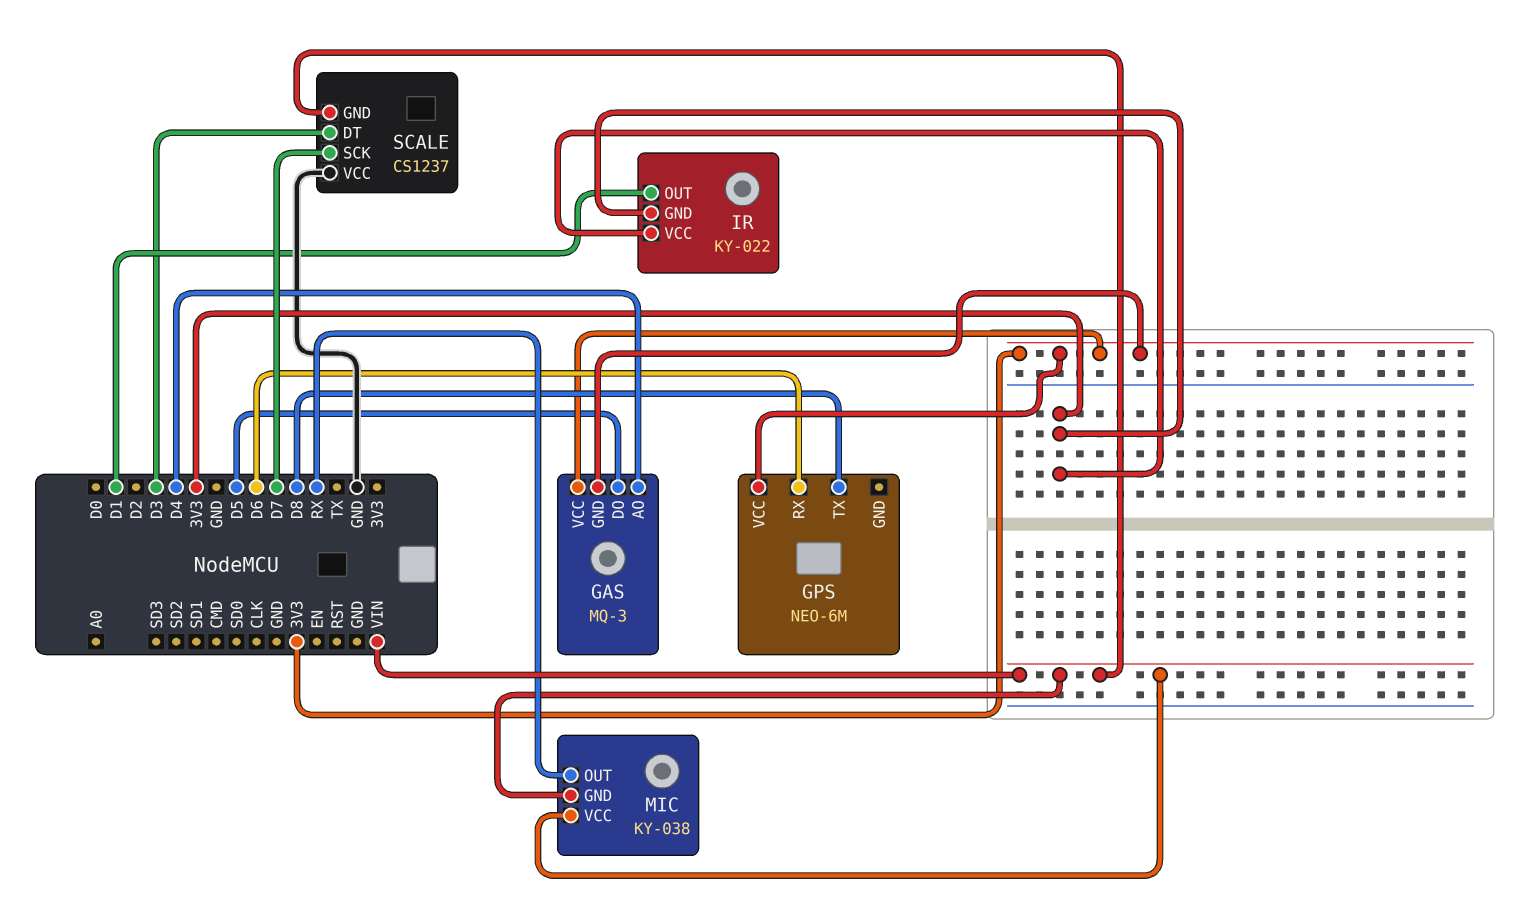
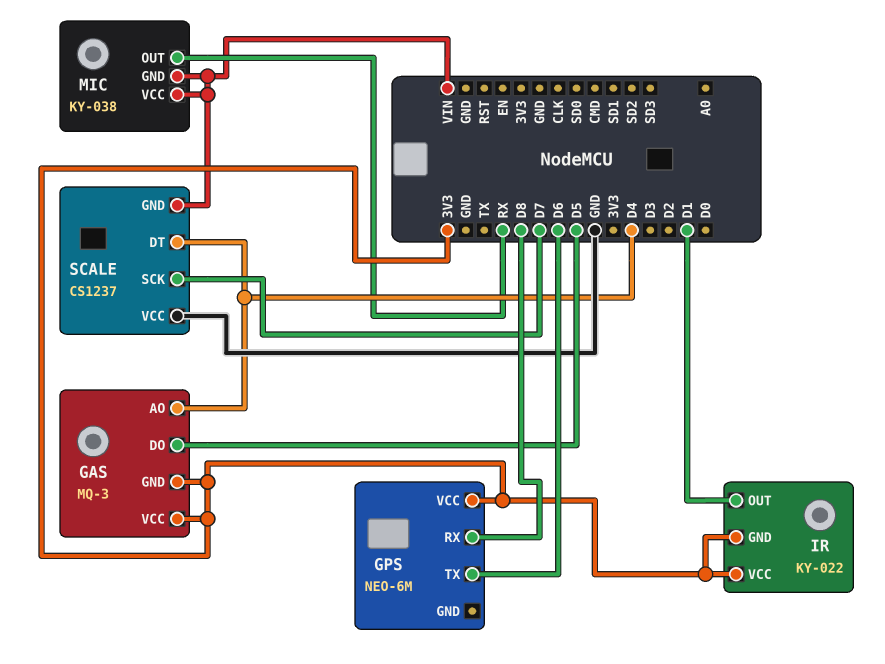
GPS pin RX: D6 -> D8
GPS pin TX: D8 -> D6
SCALE pin DT: D3 -> D4

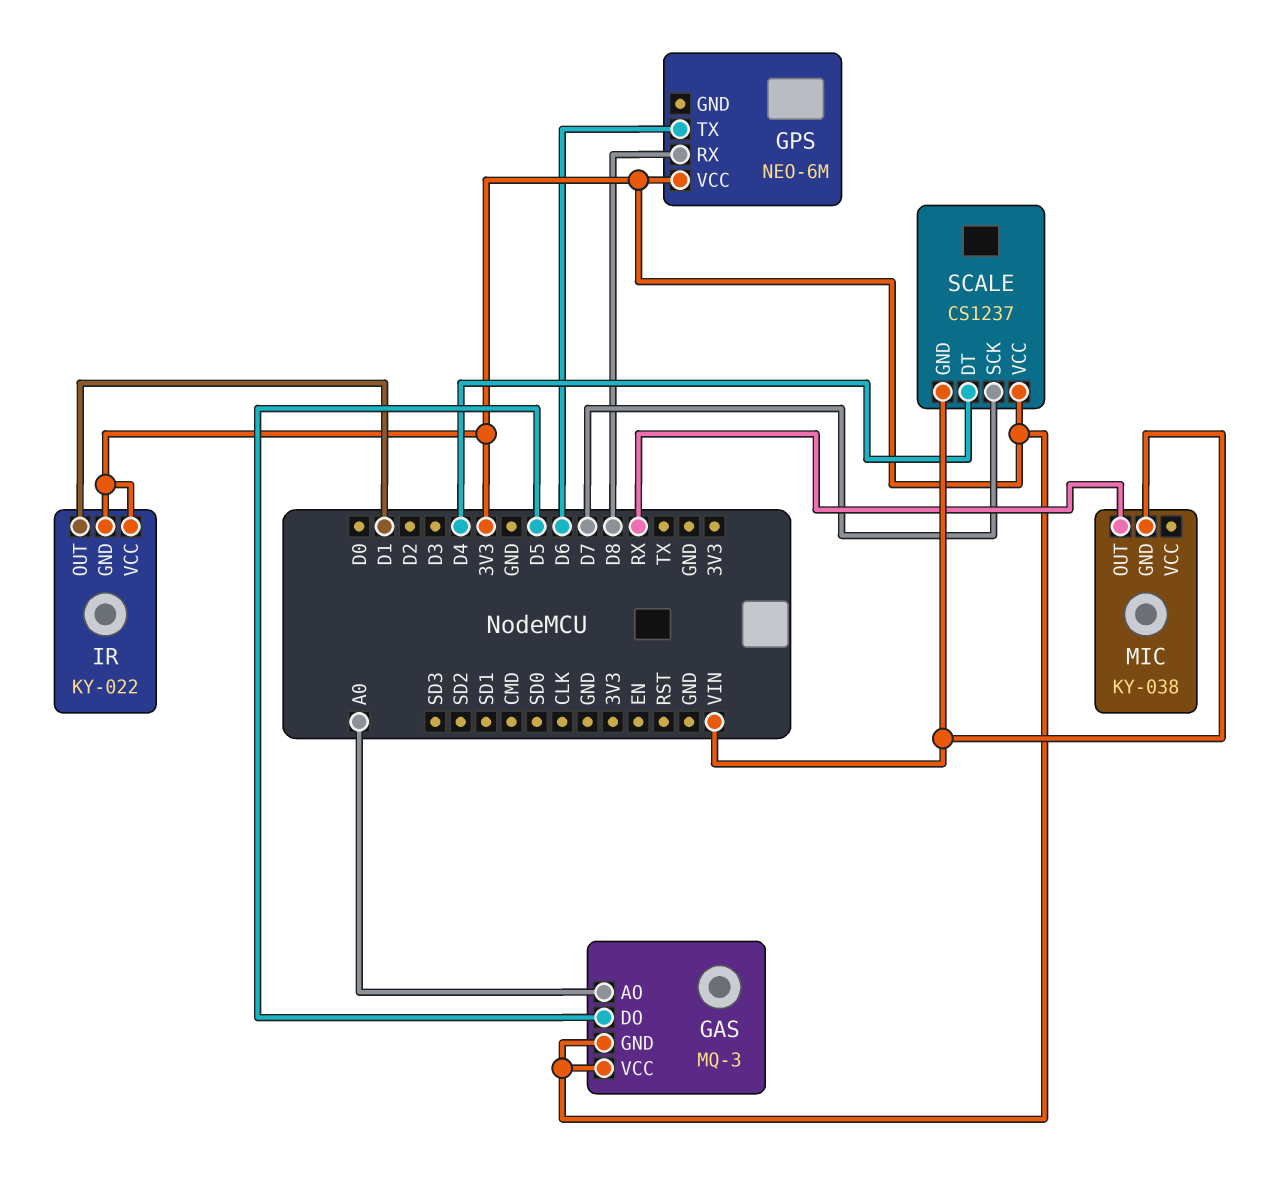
GAS pin AO: D4 -> A0
MIC pin VCC: VIN -> none
SCALE pin VCC: GND -> 3V3

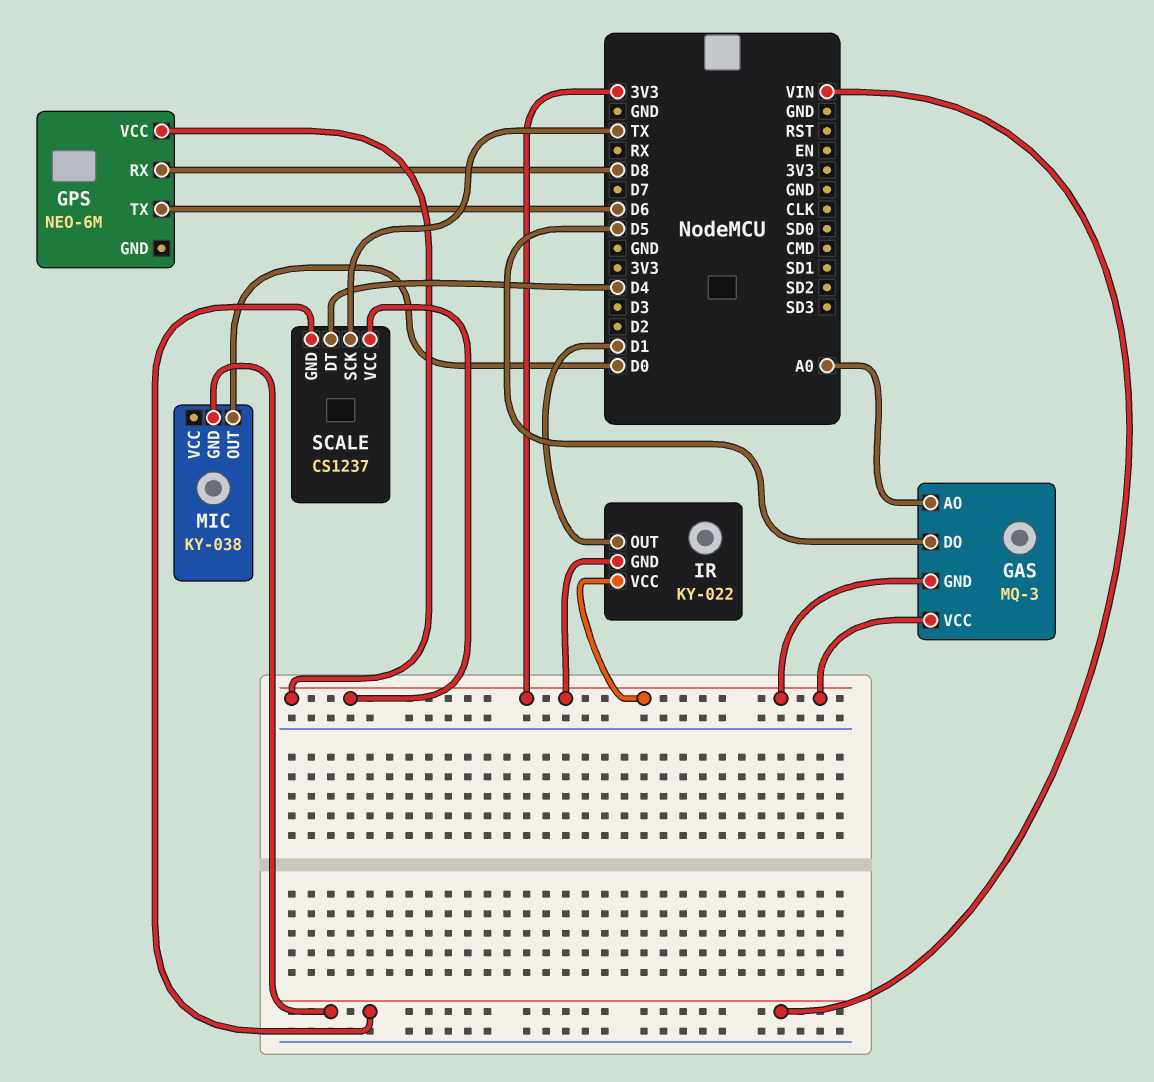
MIC pin OUT: RX -> D0
SCALE pin SCK: D7 -> TX

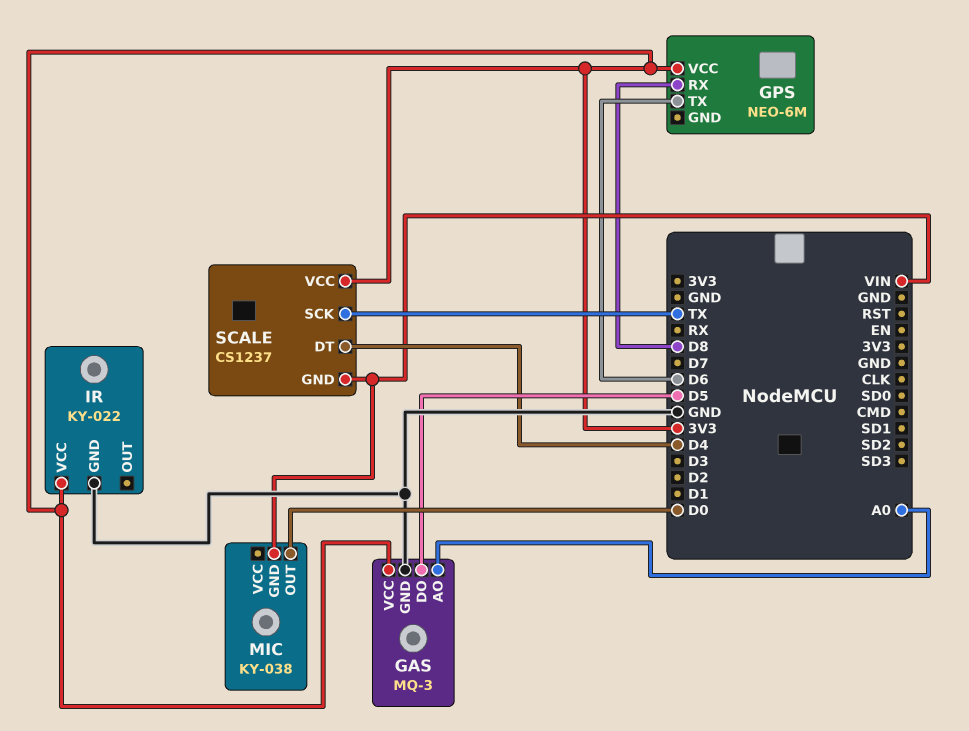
GAS pin GND: 3V3 -> GND
IR pin GND: 3V3 -> GND
IR pin OUT: D1 -> none

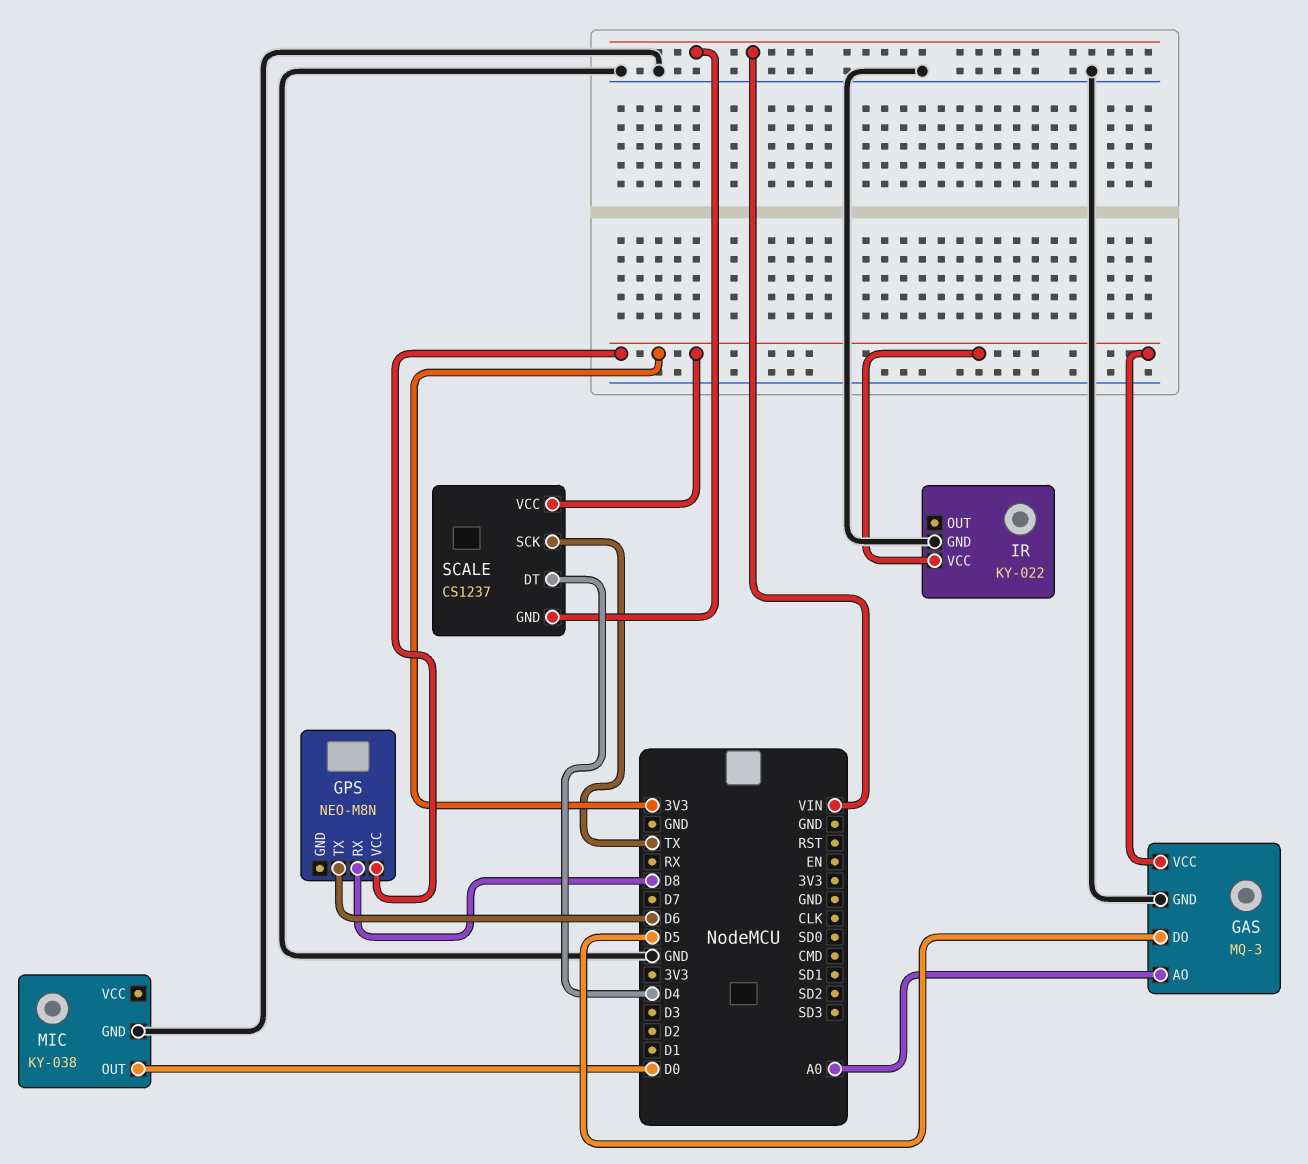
GPS: NEO-6M -> NEO-M8N
MIC pin GND: VIN -> GND

